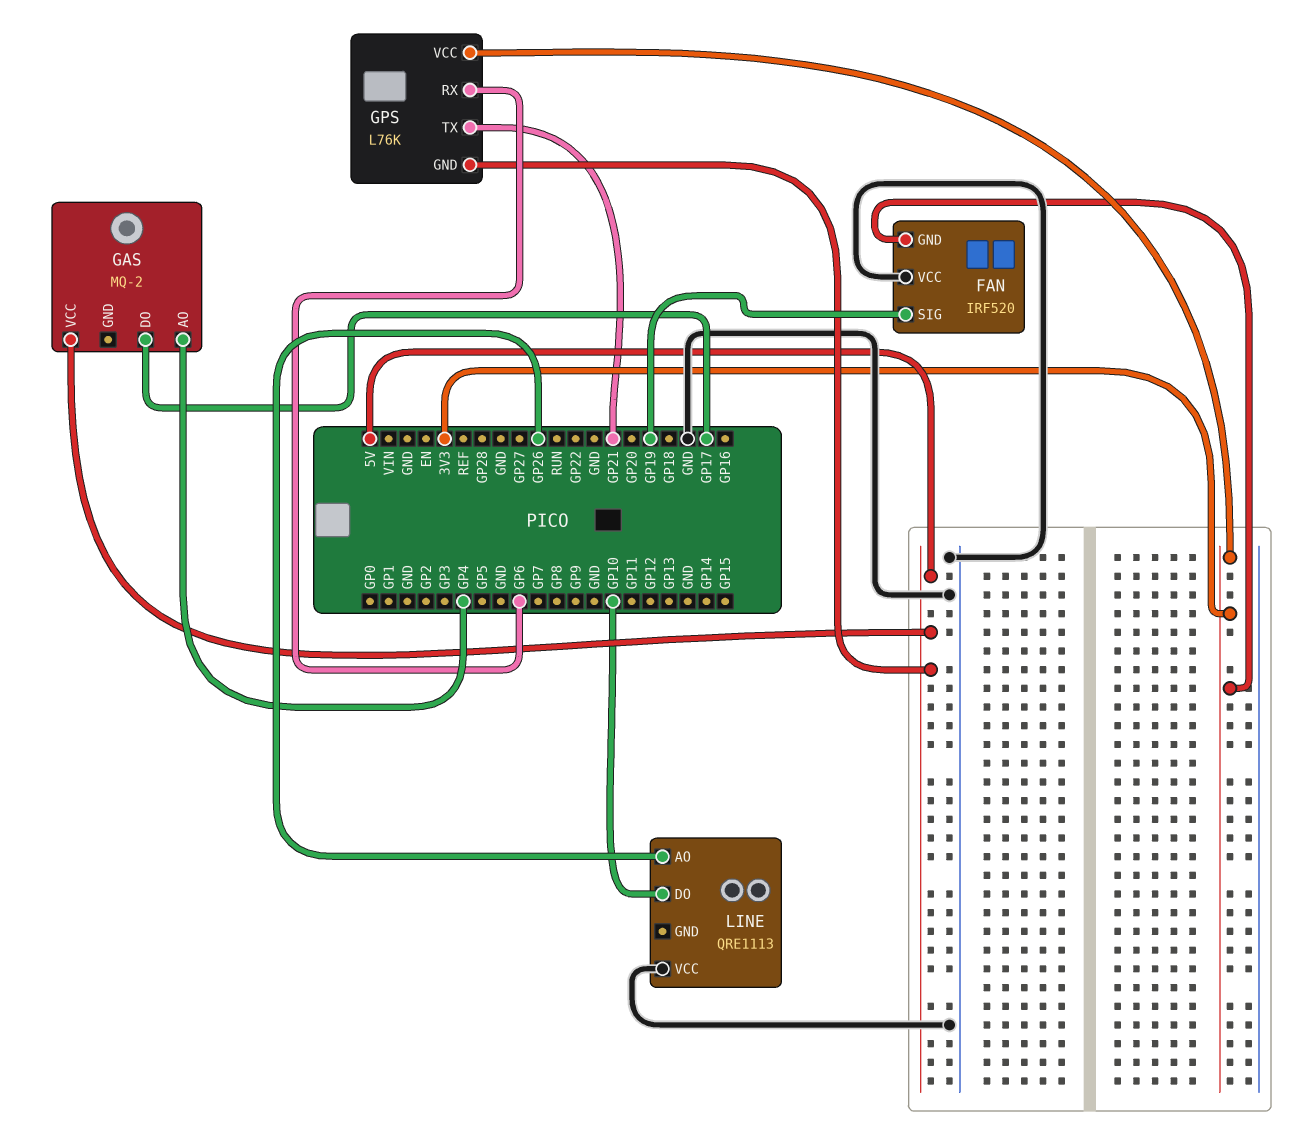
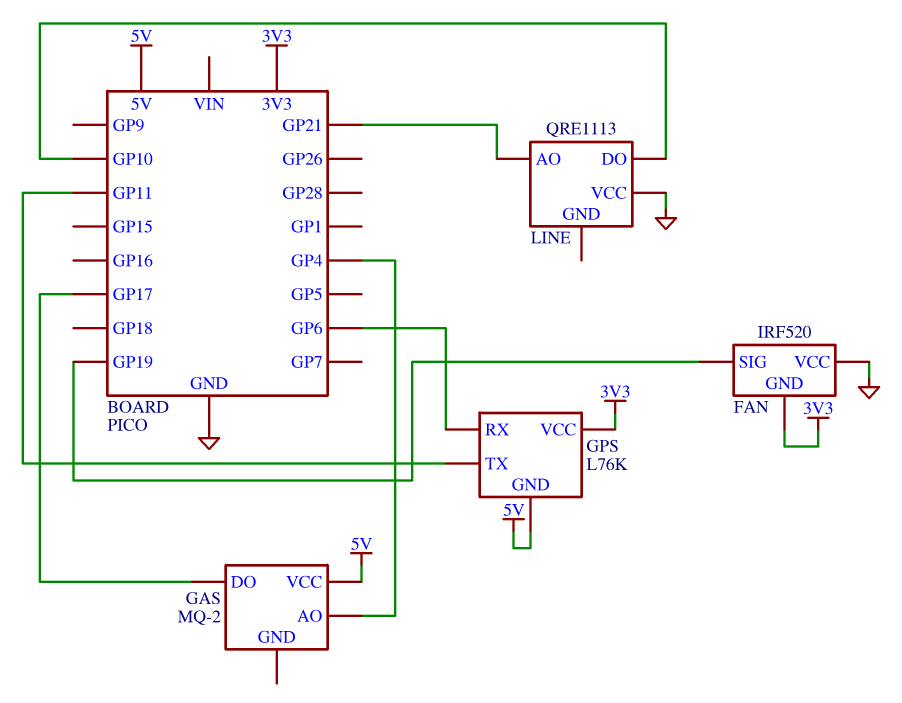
GPS pin TX: GP21 -> GP11
LINE pin AO: GP26 -> GP21

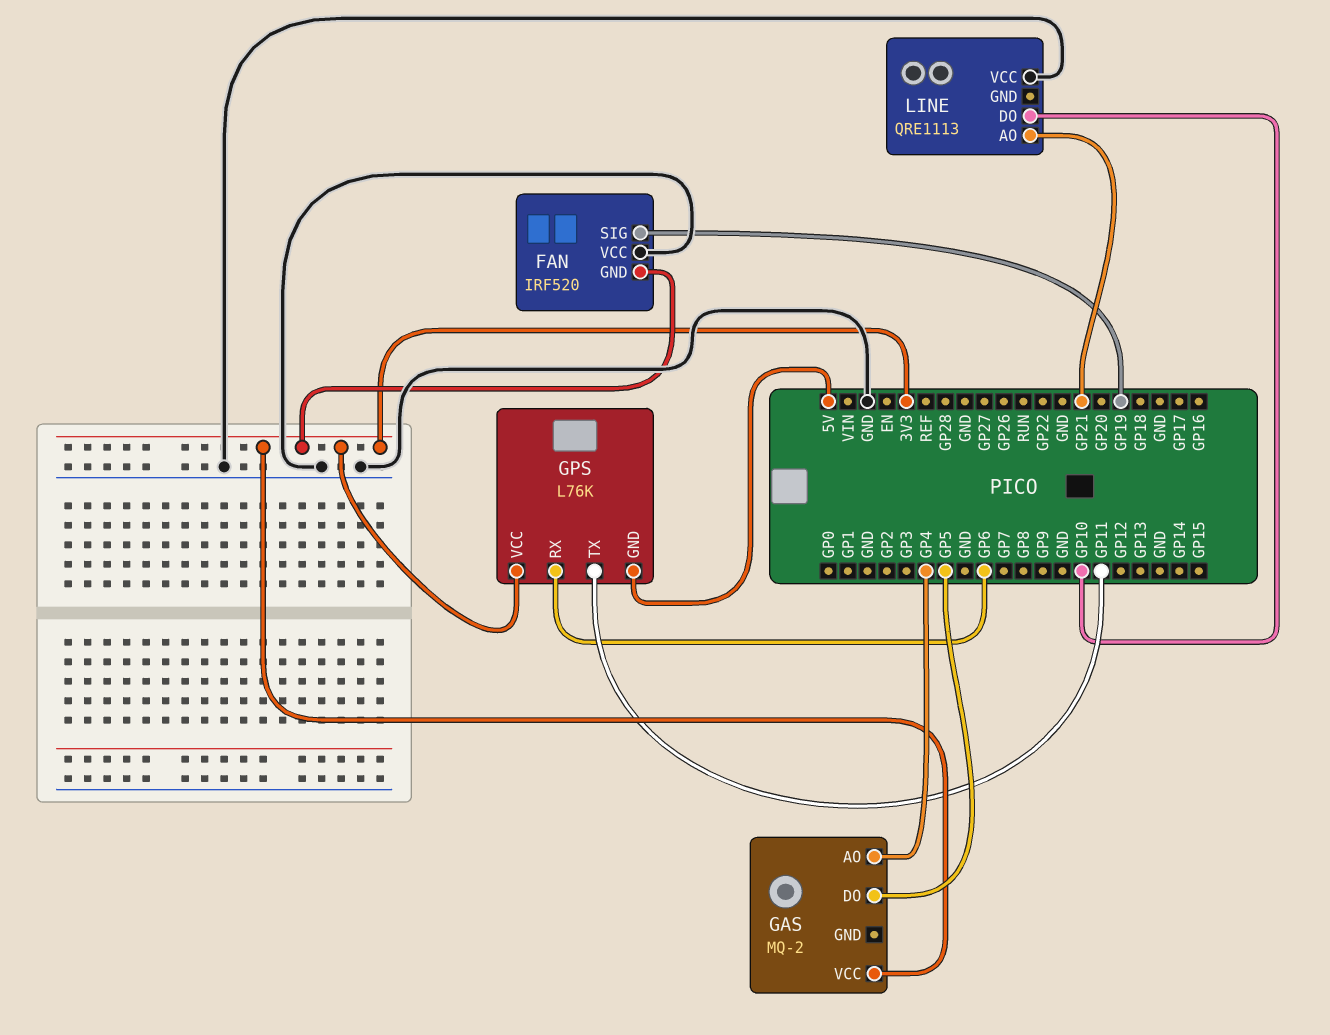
GAS pin DO: GP17 -> GP5
GAS pin VCC: 5V -> 3V3

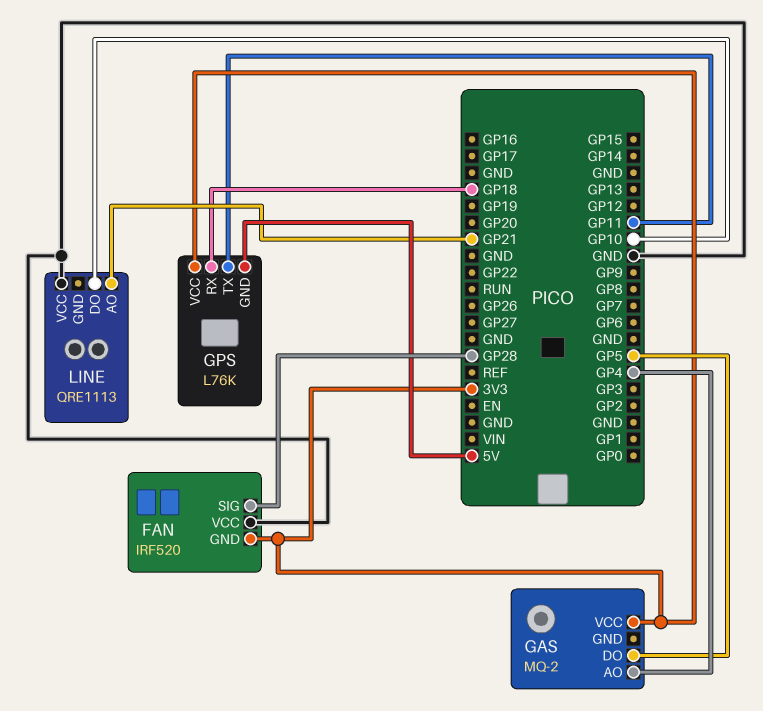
FAN pin SIG: GP19 -> GP28
GPS pin RX: GP6 -> GP18

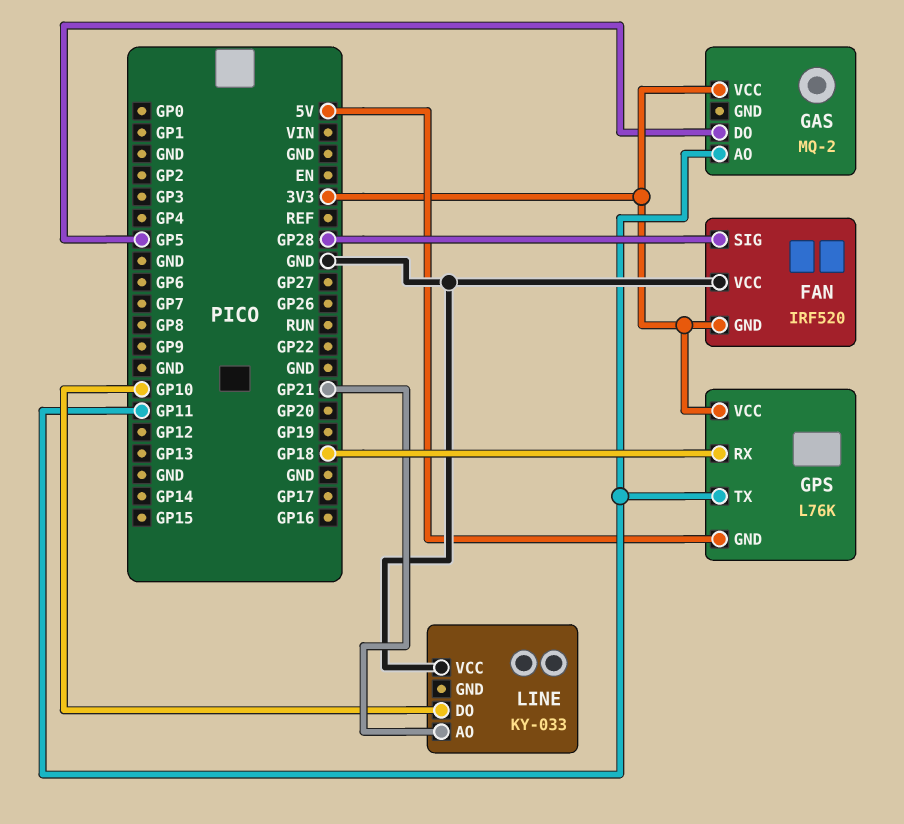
GAS pin AO: GP4 -> GP11
LINE: QRE1113 -> KY-033

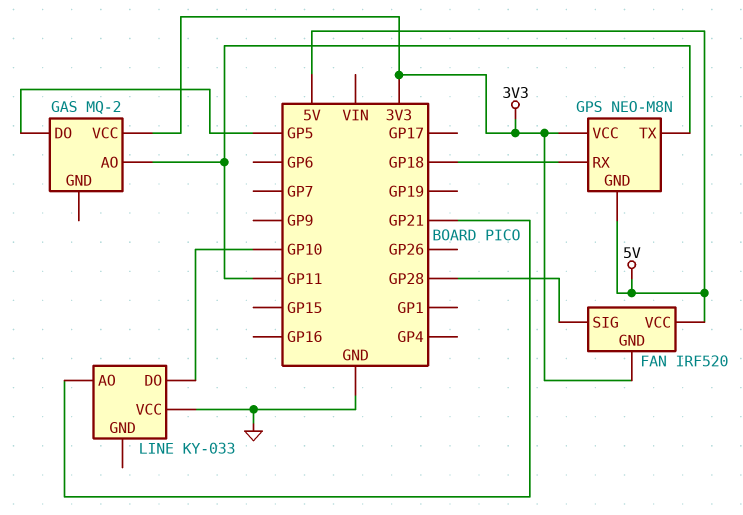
FAN pin VCC: GND -> 5V
GPS: L76K -> NEO-M8N

